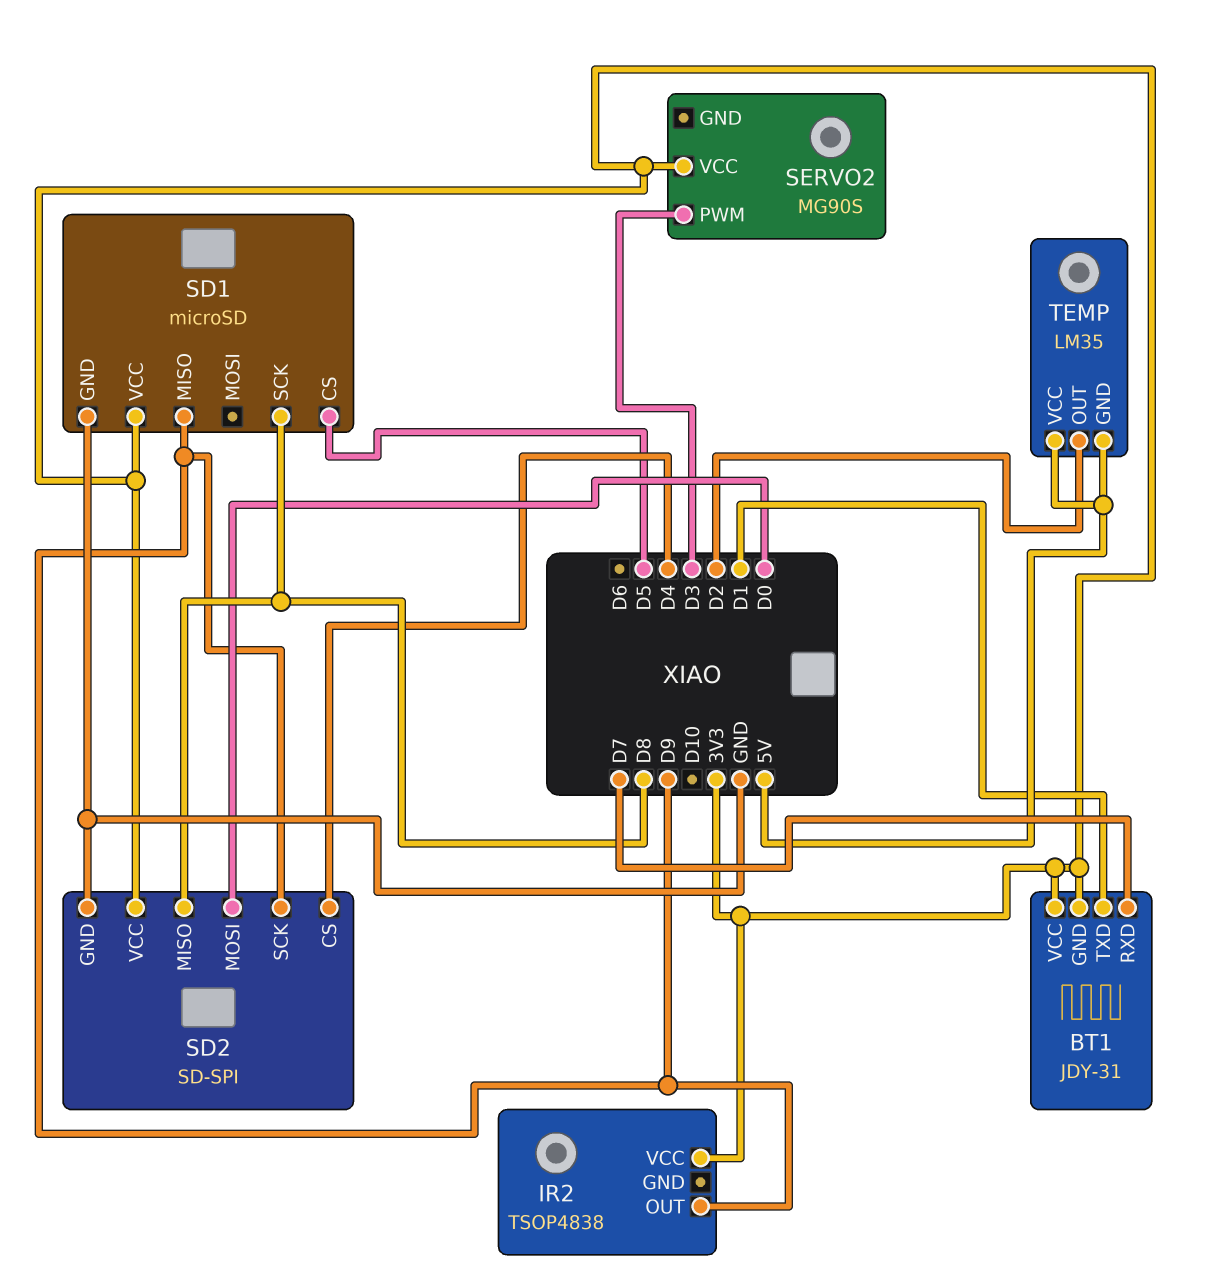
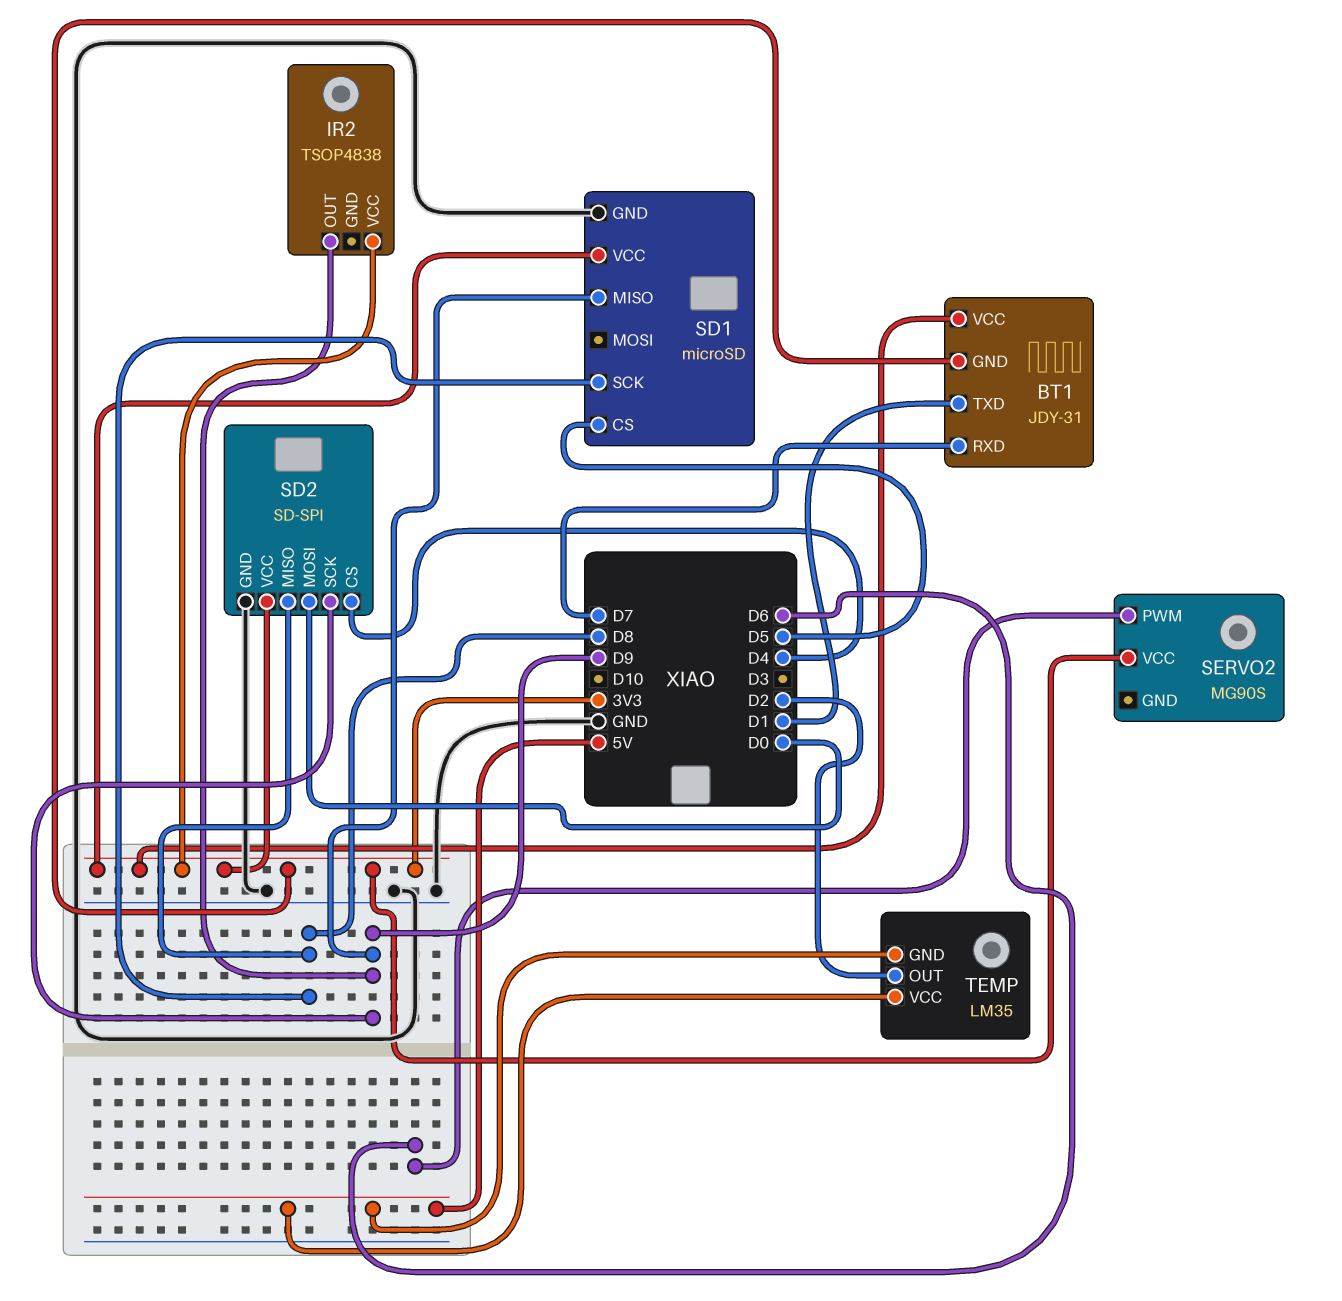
SERVO2 pin PWM: D3 -> D6

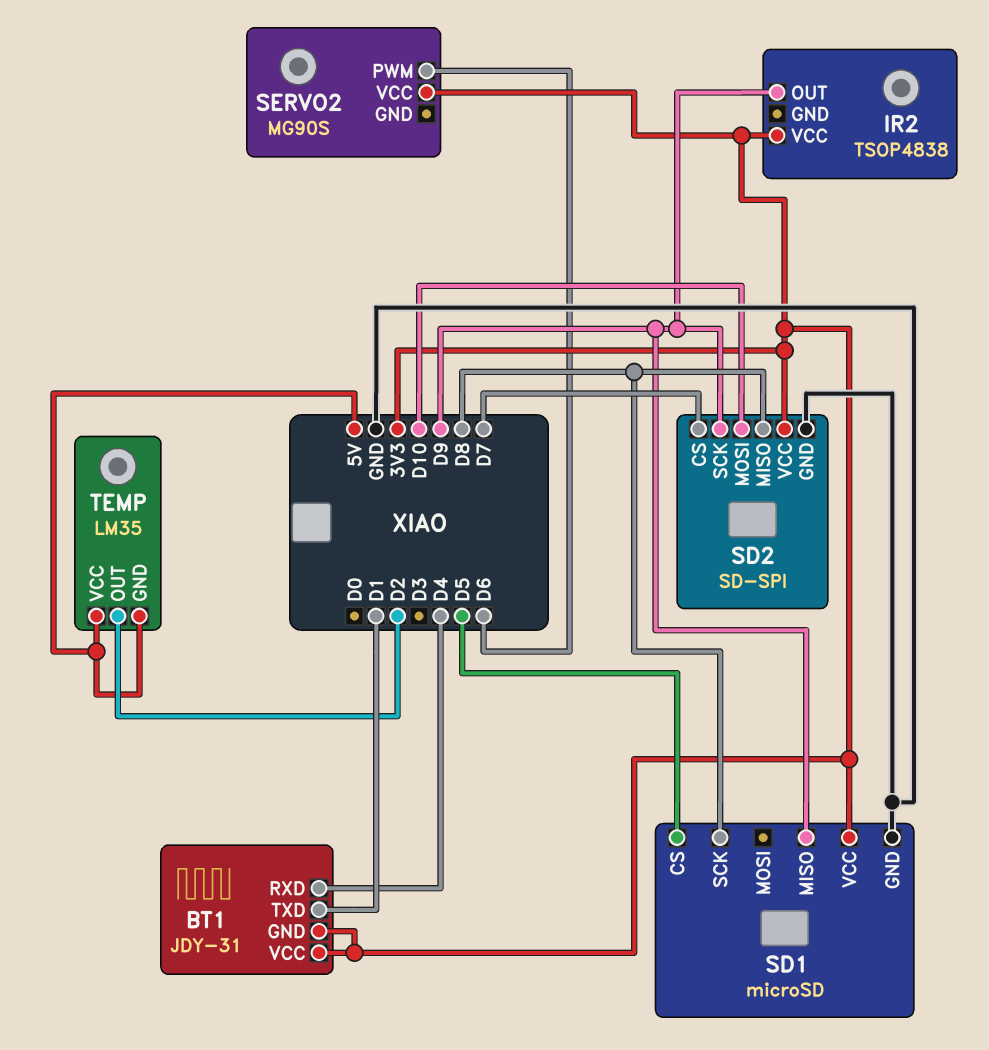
BT1 pin RXD: D7 -> D4
SD2 pin CS: D4 -> D7
SD2 pin MOSI: D0 -> D10

